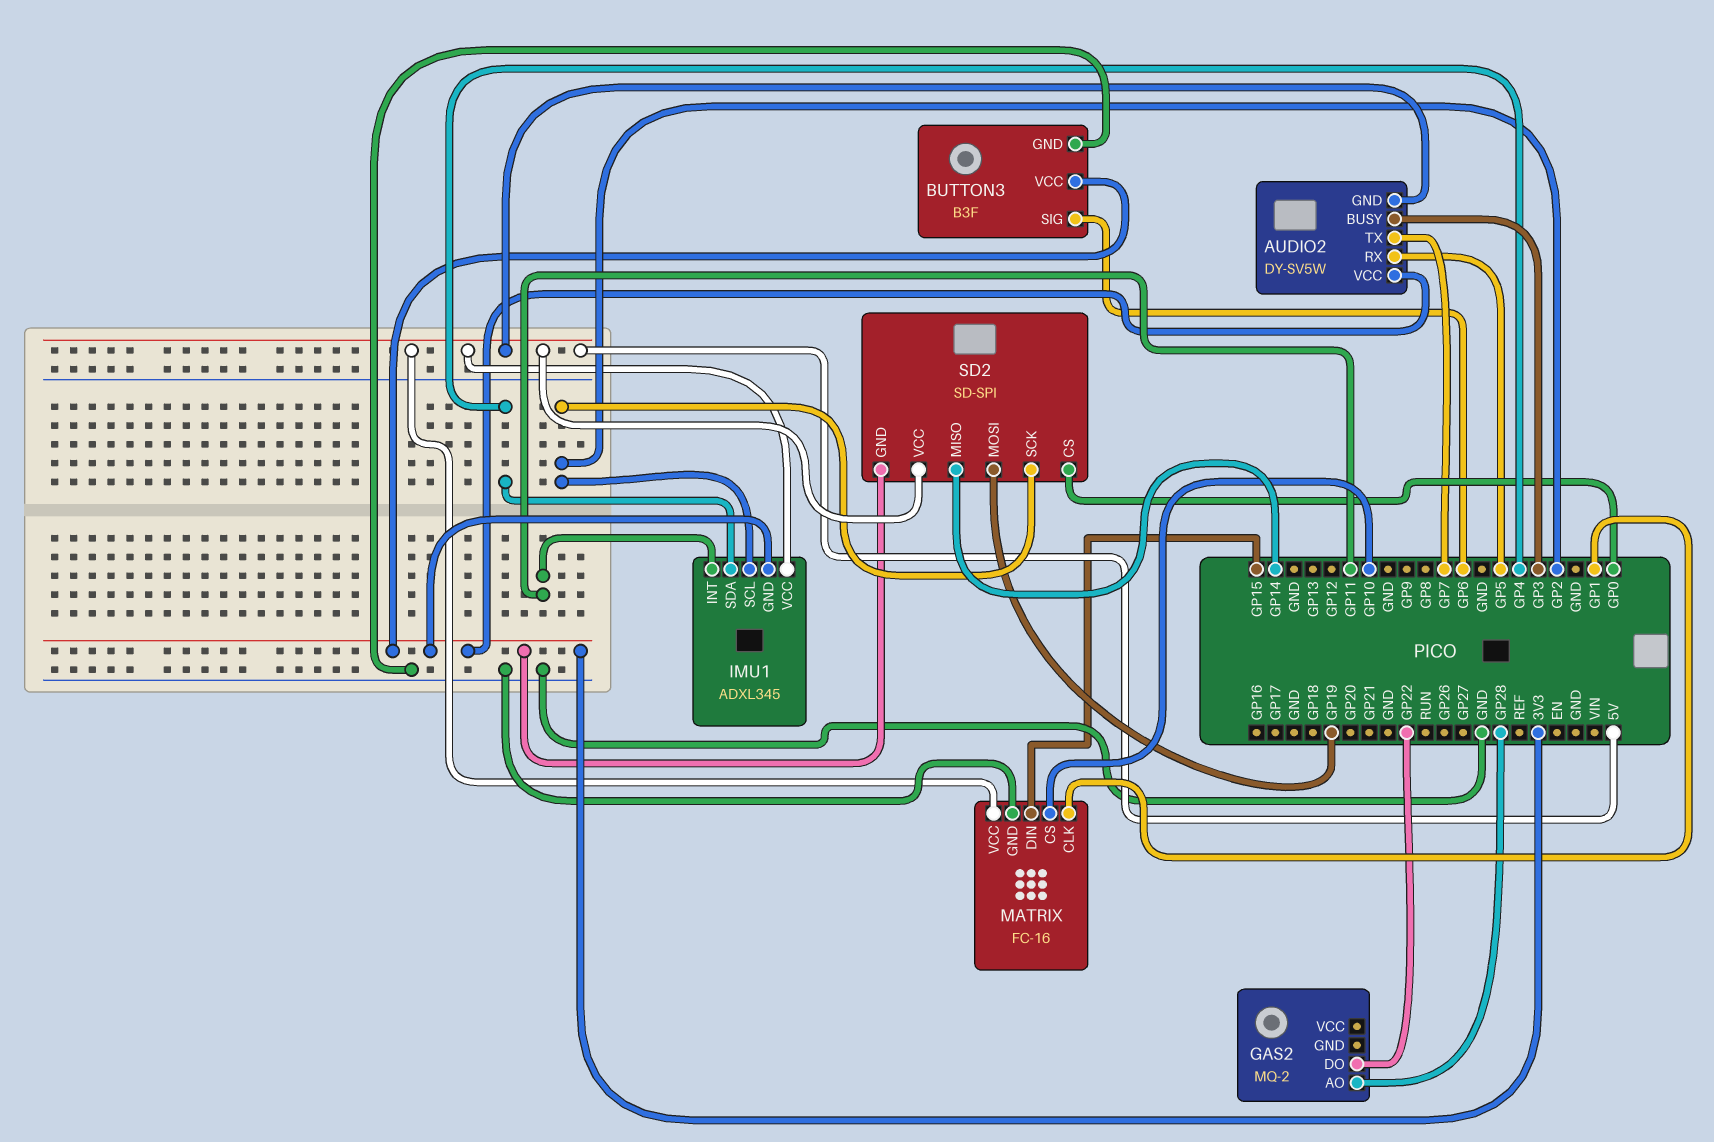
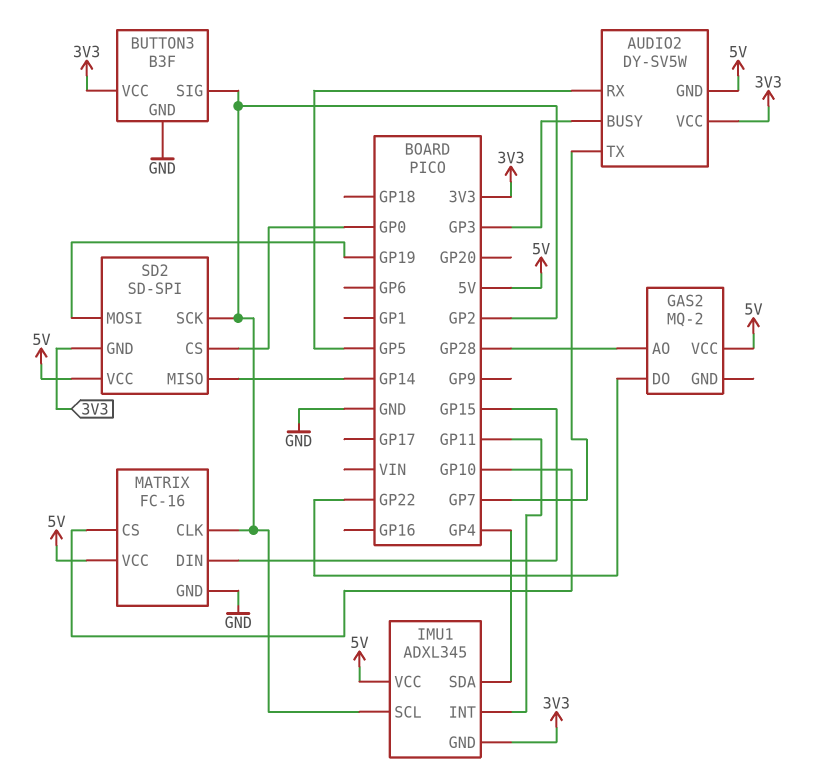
BUTTON3 pin SIG: GP6 -> GP2
GAS2 pin VCC: none -> 5V
MATRIX pin CLK: GP1 -> GP2

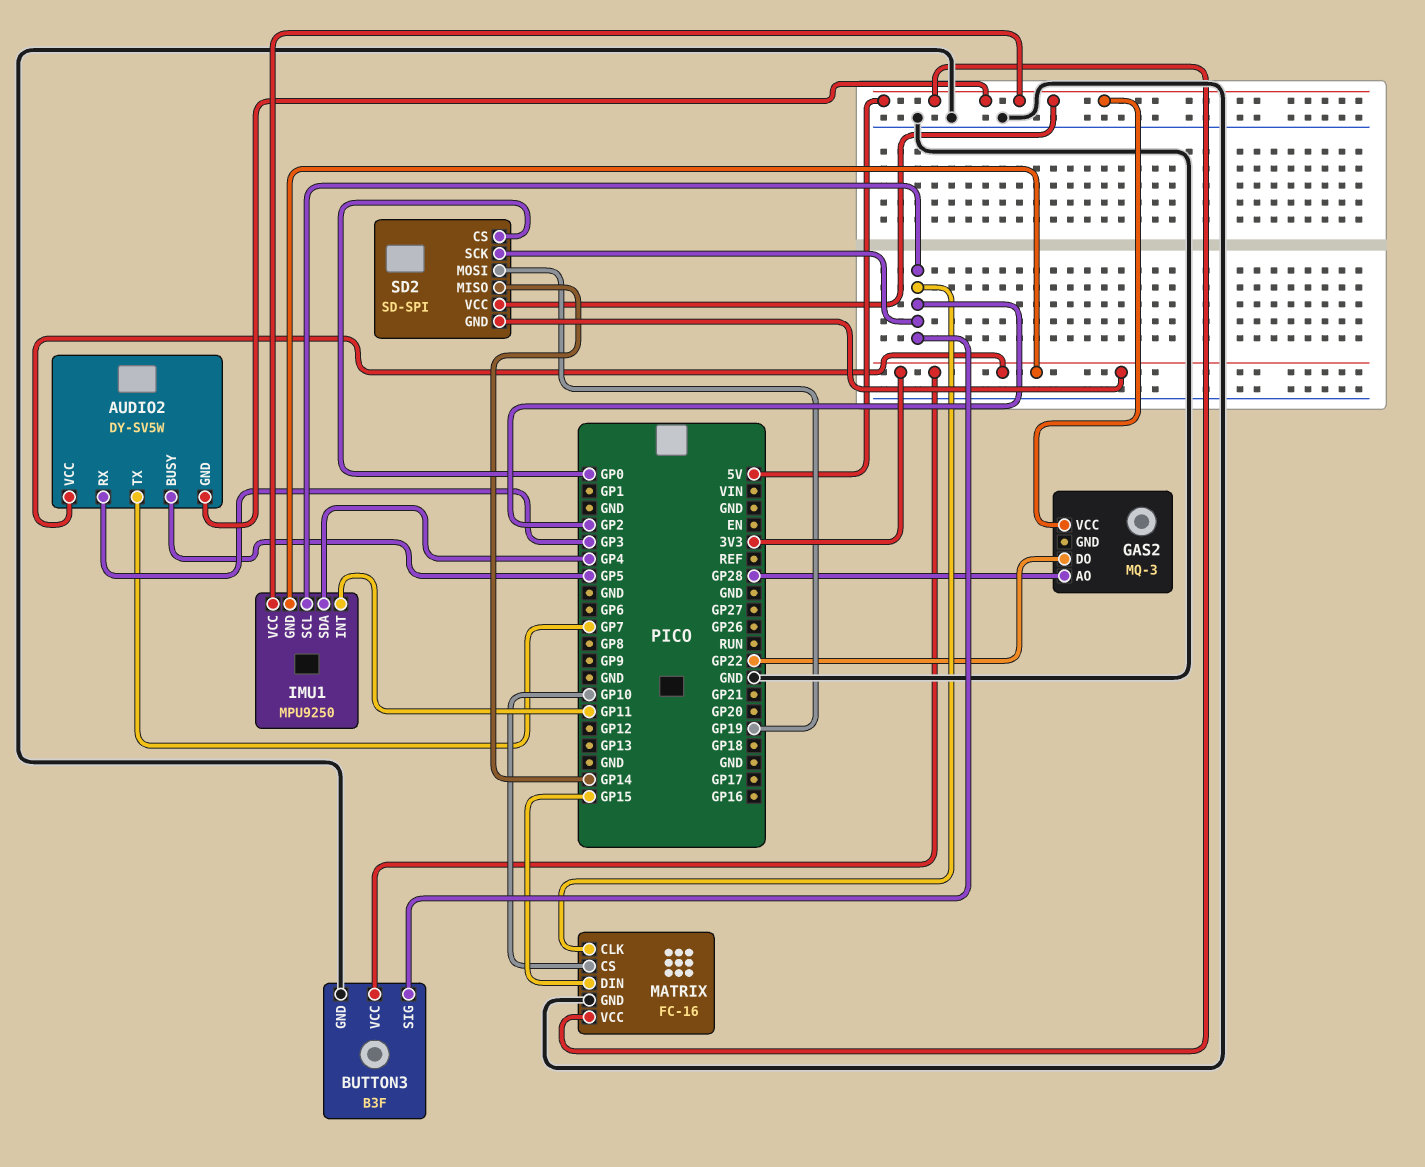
AUDIO2 pin BUSY: GP3 -> GP5
AUDIO2 pin RX: GP5 -> GP3
GAS2: MQ-2 -> MQ-3
IMU1: ADXL345 -> MPU9250

